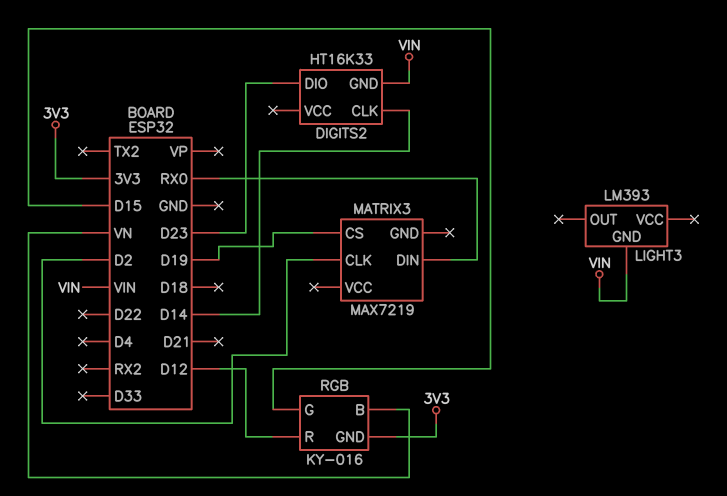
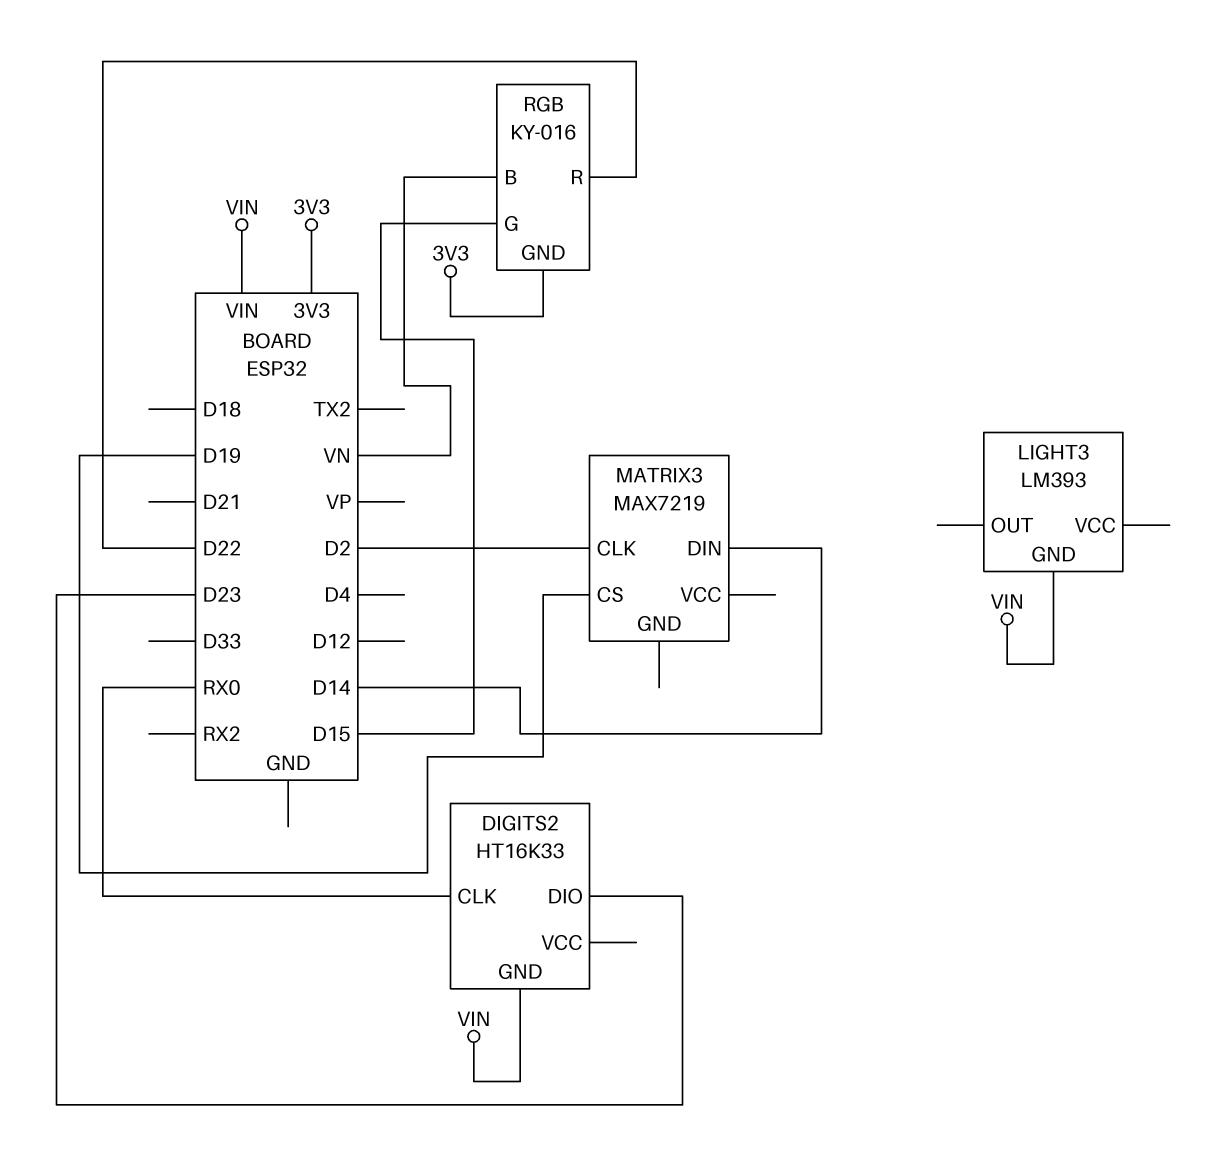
DIGITS2 pin CLK: D14 -> RX0
MATRIX3 pin DIN: RX0 -> D14
RGB pin R: D12 -> D22

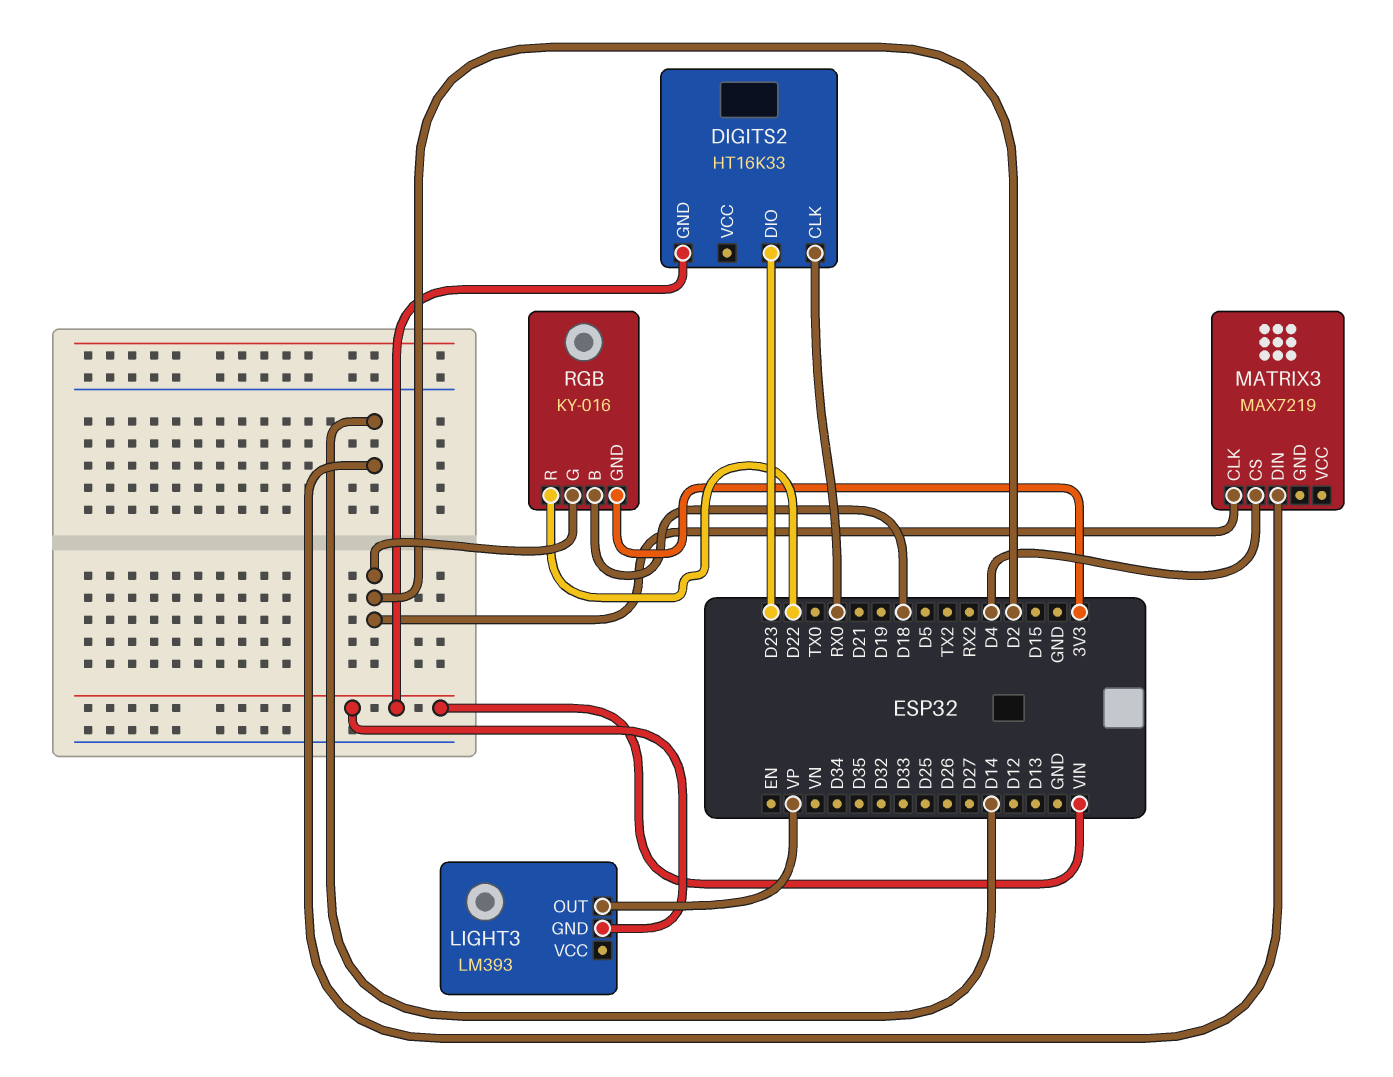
LIGHT3 pin OUT: none -> VP
MATRIX3 pin CS: D19 -> D4
RGB pin B: VN -> D18
RGB pin G: D15 -> D2

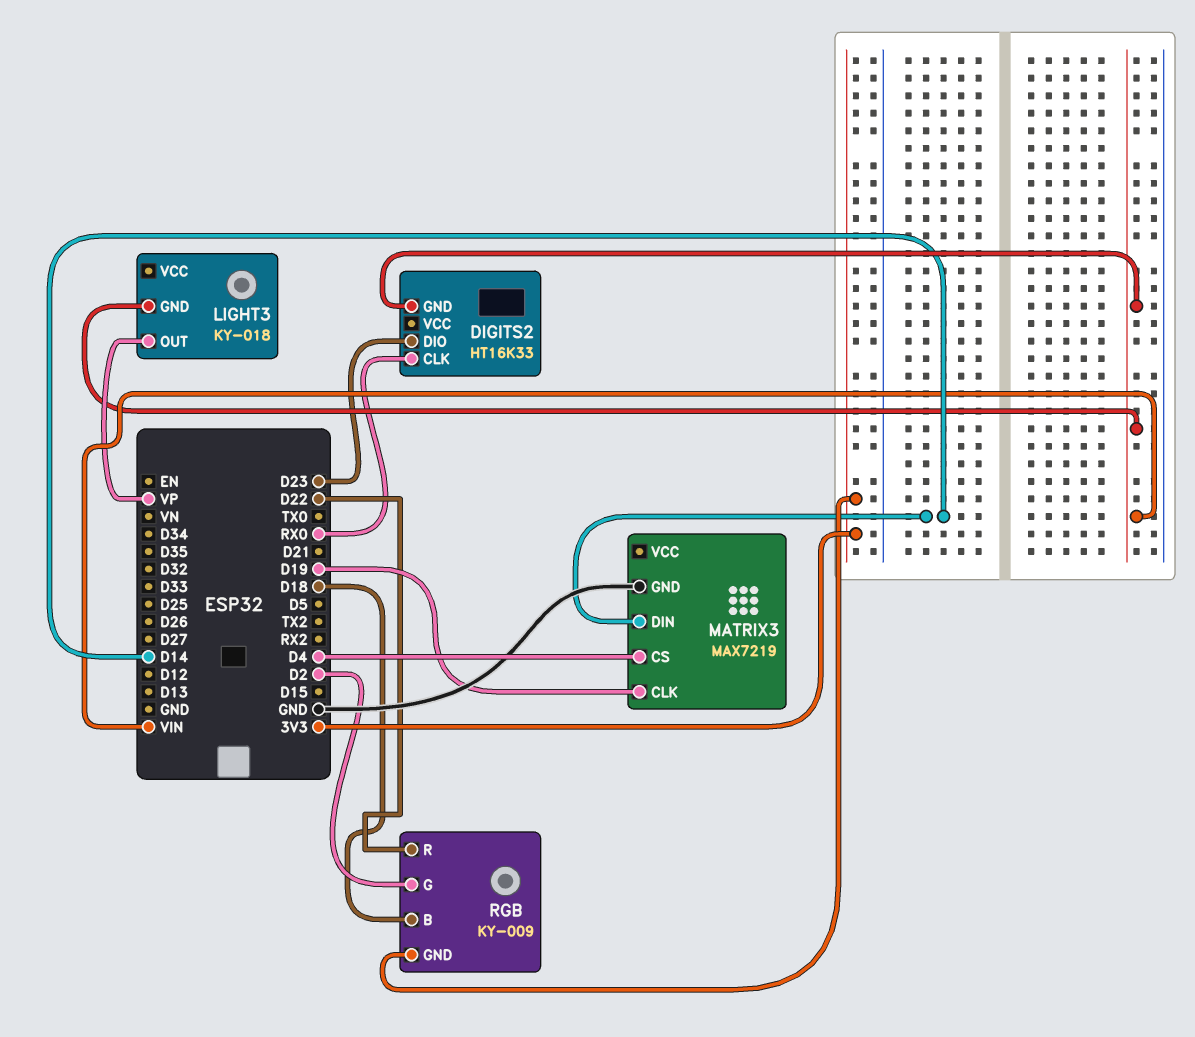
LIGHT3: LM393 -> KY-018
MATRIX3 pin CLK: D2 -> D19
MATRIX3 pin GND: none -> GND
RGB: KY-016 -> KY-009

